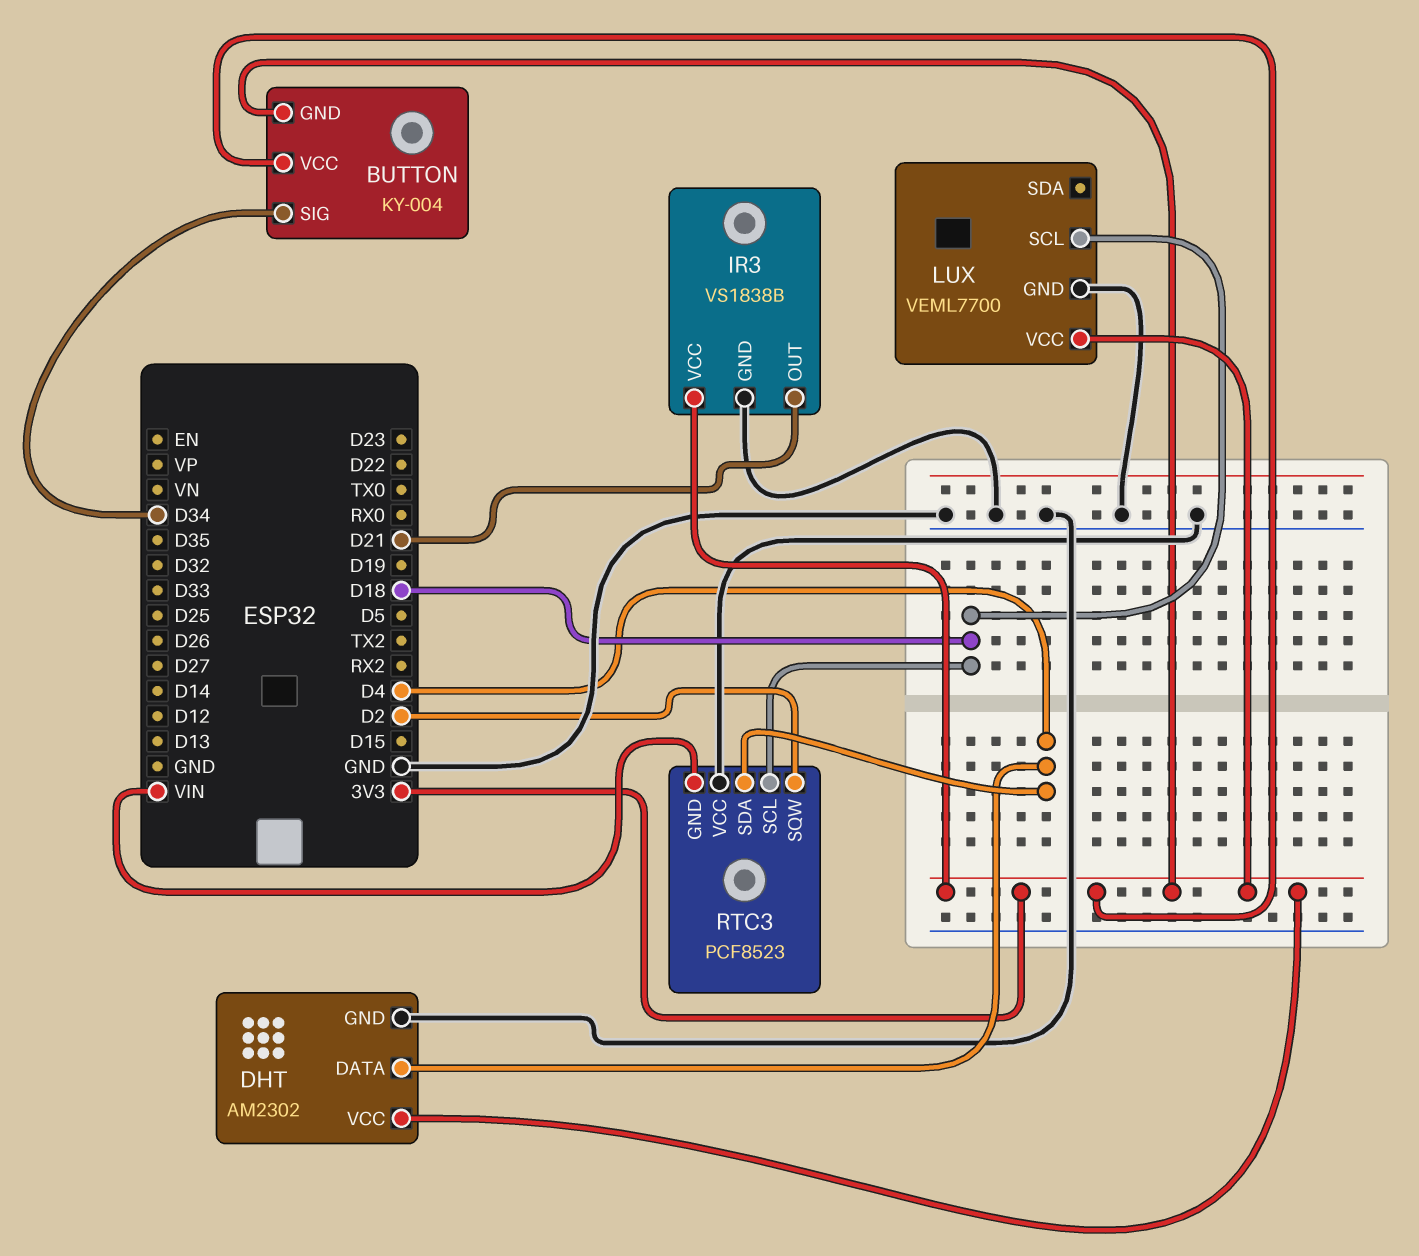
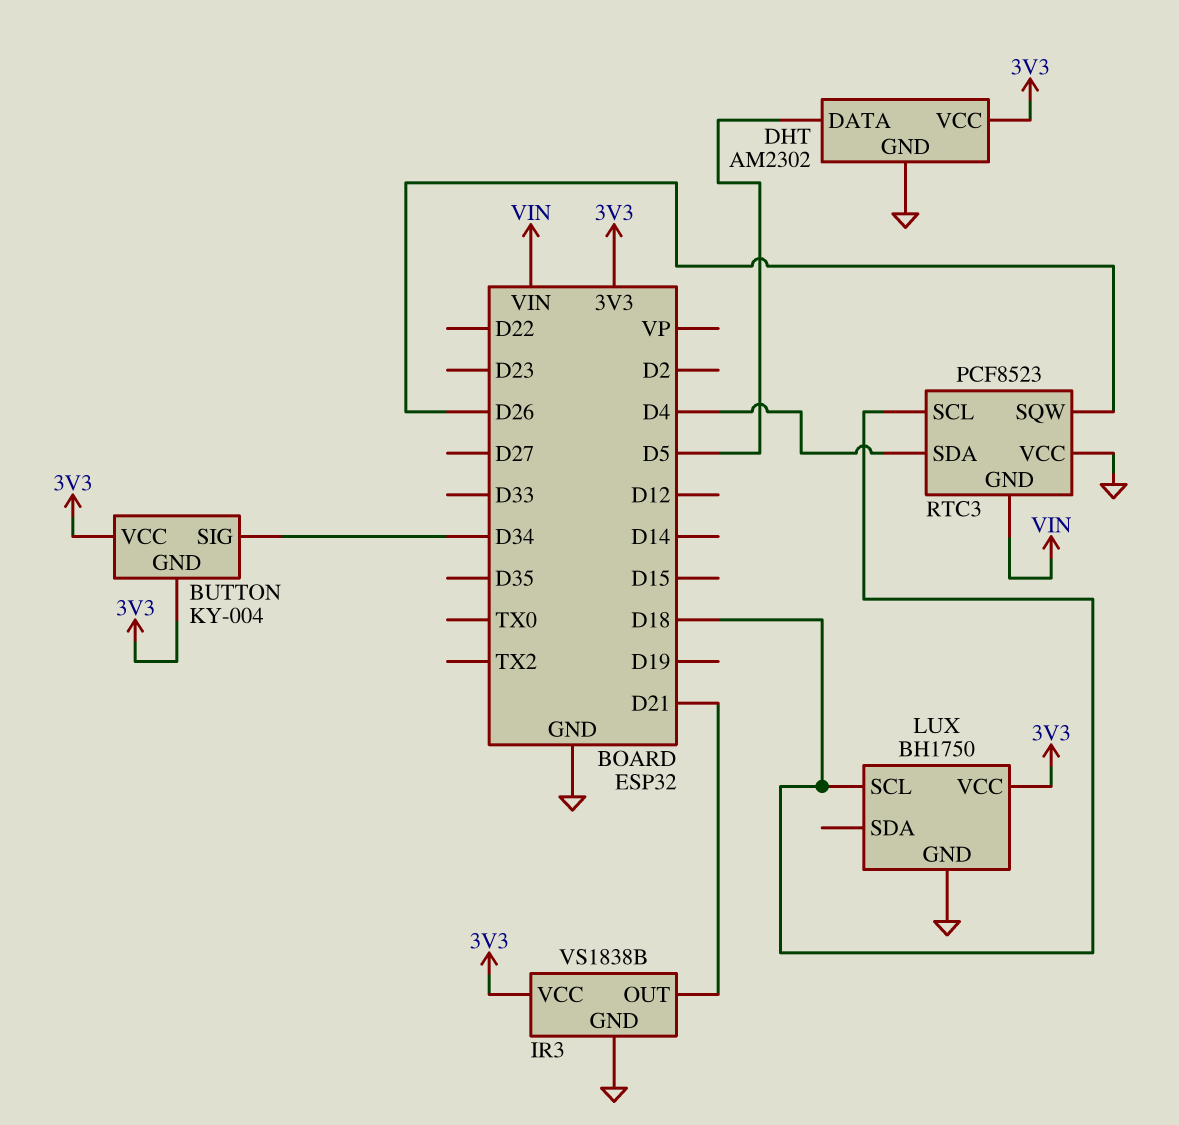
DHT pin DATA: D4 -> D5
LUX: VEML7700 -> BH1750
RTC3 pin SQW: D2 -> D26

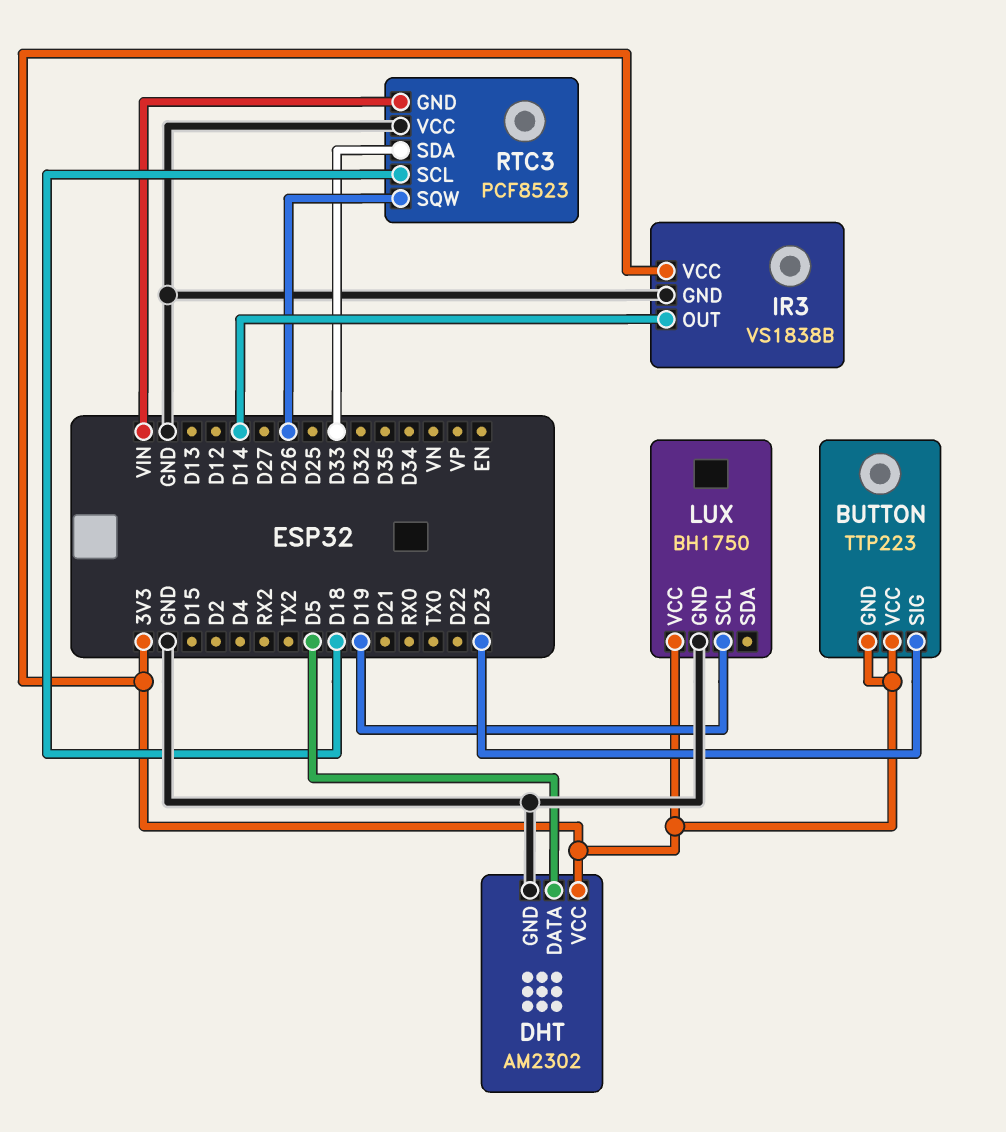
BUTTON: KY-004 -> TTP223
BUTTON pin SIG: D34 -> D23
IR3 pin OUT: D21 -> D14
LUX pin SCL: D18 -> D19
RTC3 pin SDA: D4 -> D33

